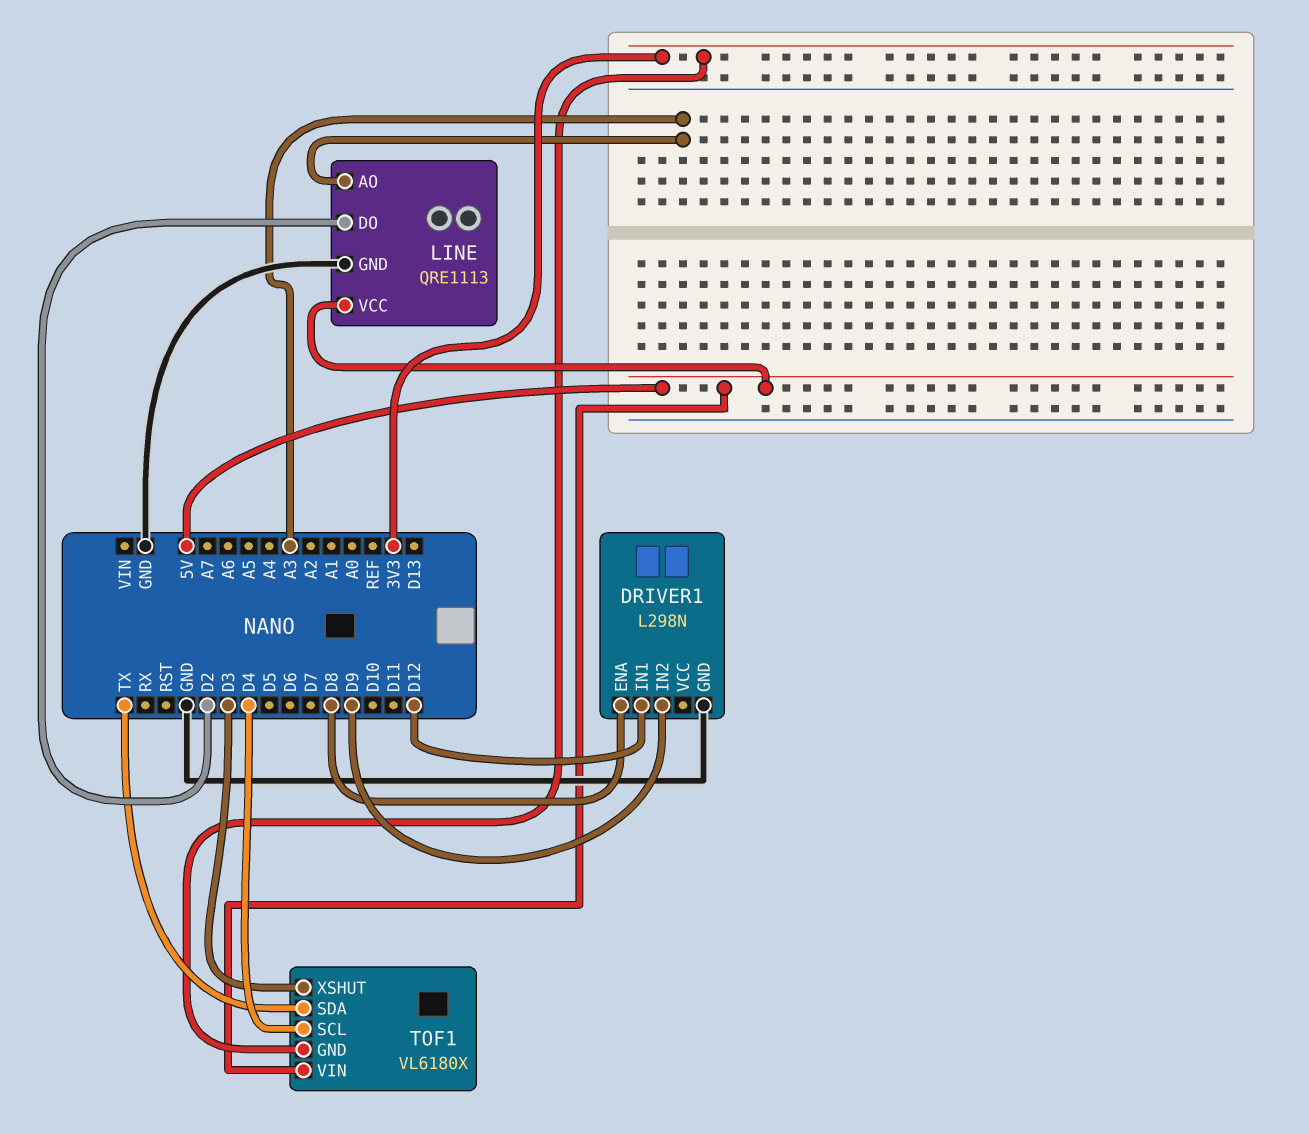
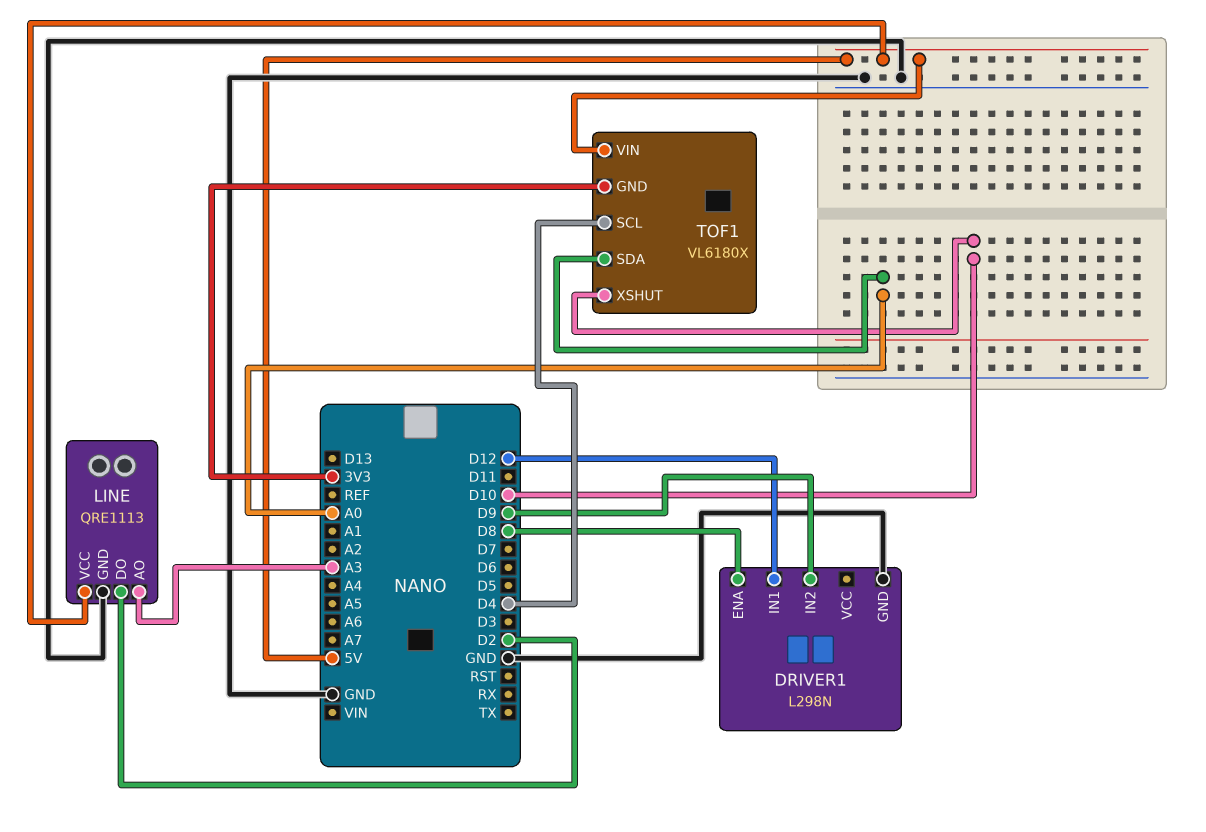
TOF1 pin SDA: TX -> A0
TOF1 pin XSHUT: D3 -> D10

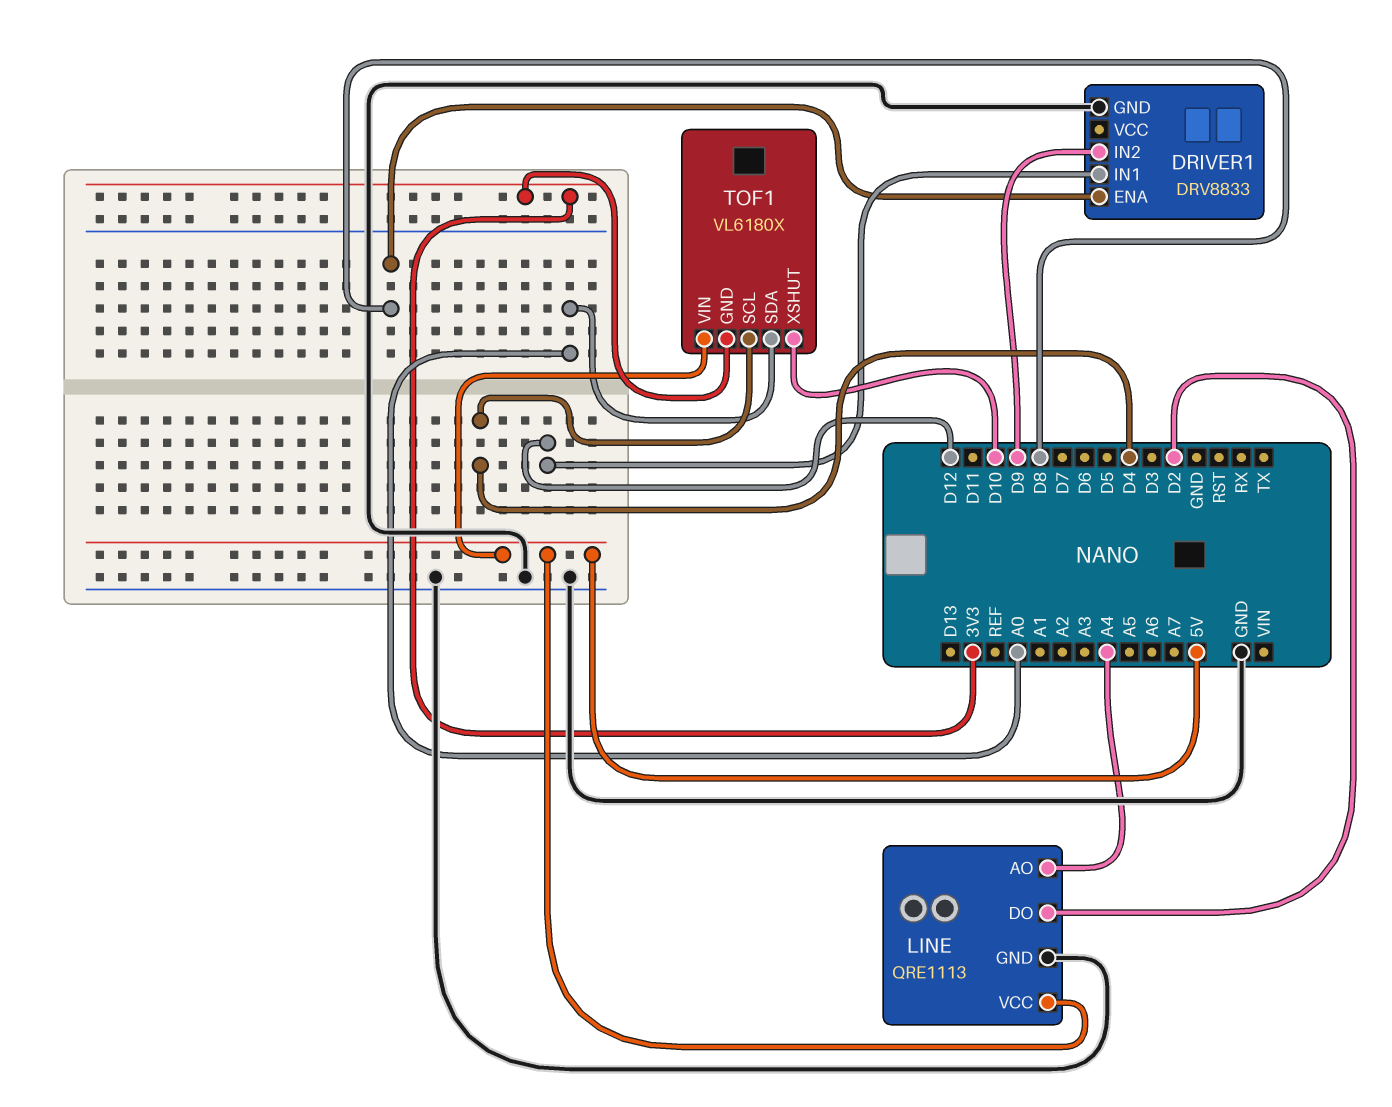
DRIVER1: L298N -> DRV8833
LINE pin AO: A3 -> A4

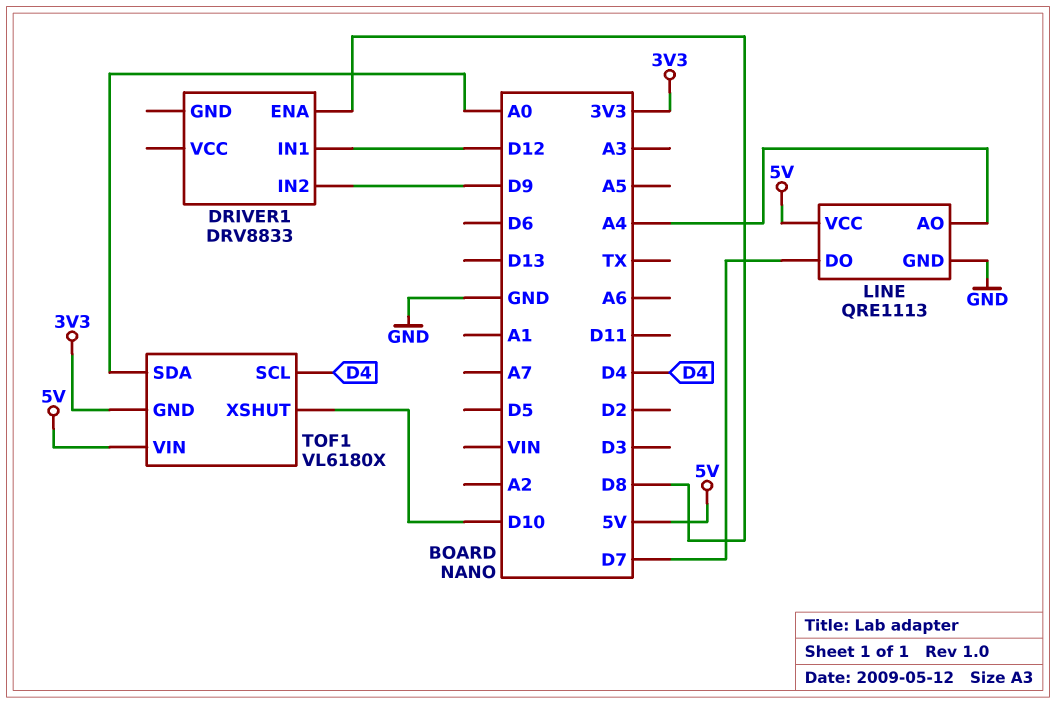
DRIVER1 pin GND: GND -> none
LINE pin DO: D2 -> D7

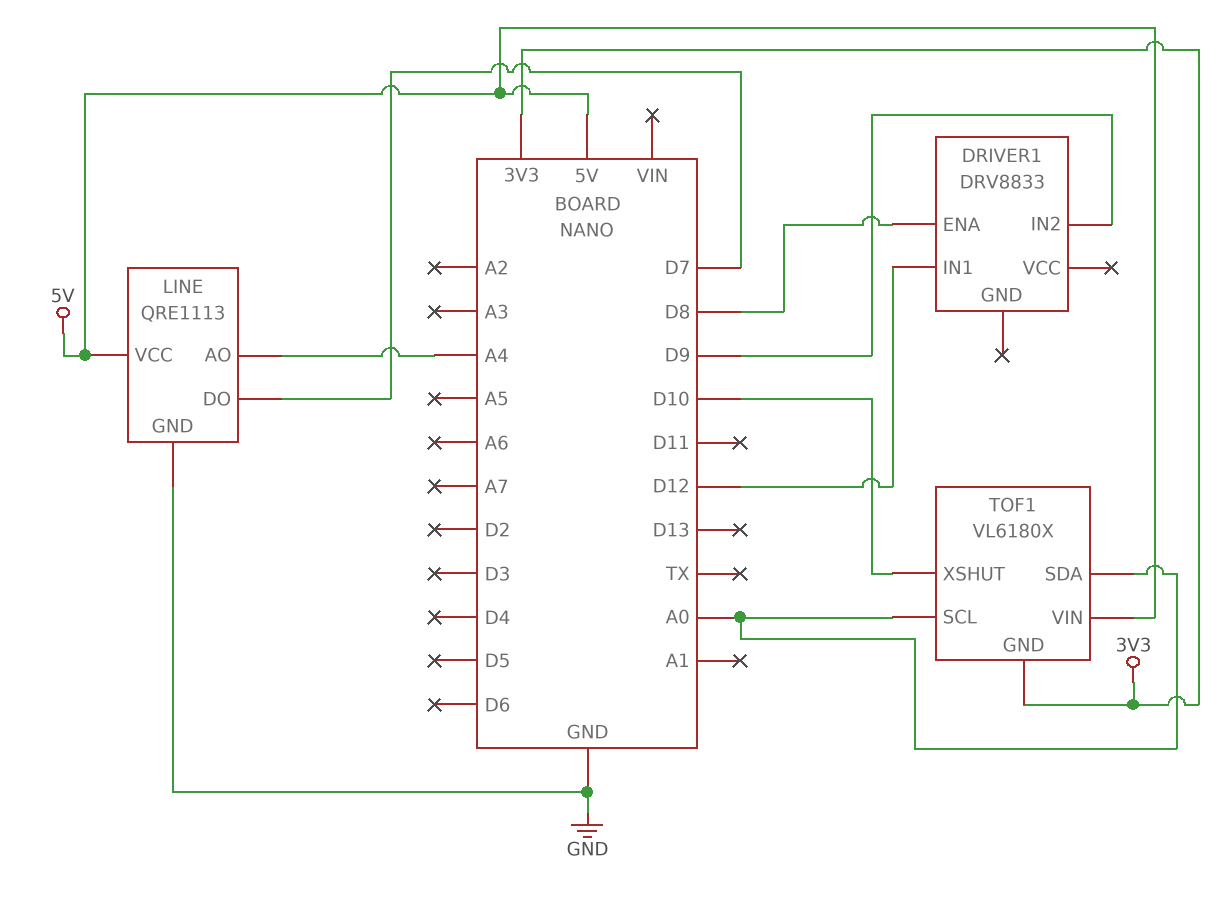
TOF1 pin SCL: D4 -> A0

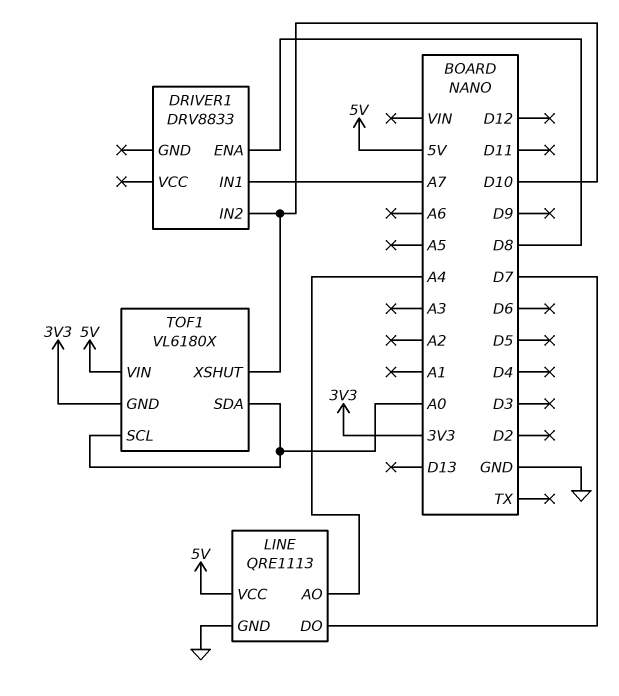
DRIVER1 pin IN1: D12 -> A7
DRIVER1 pin IN2: D9 -> D10

